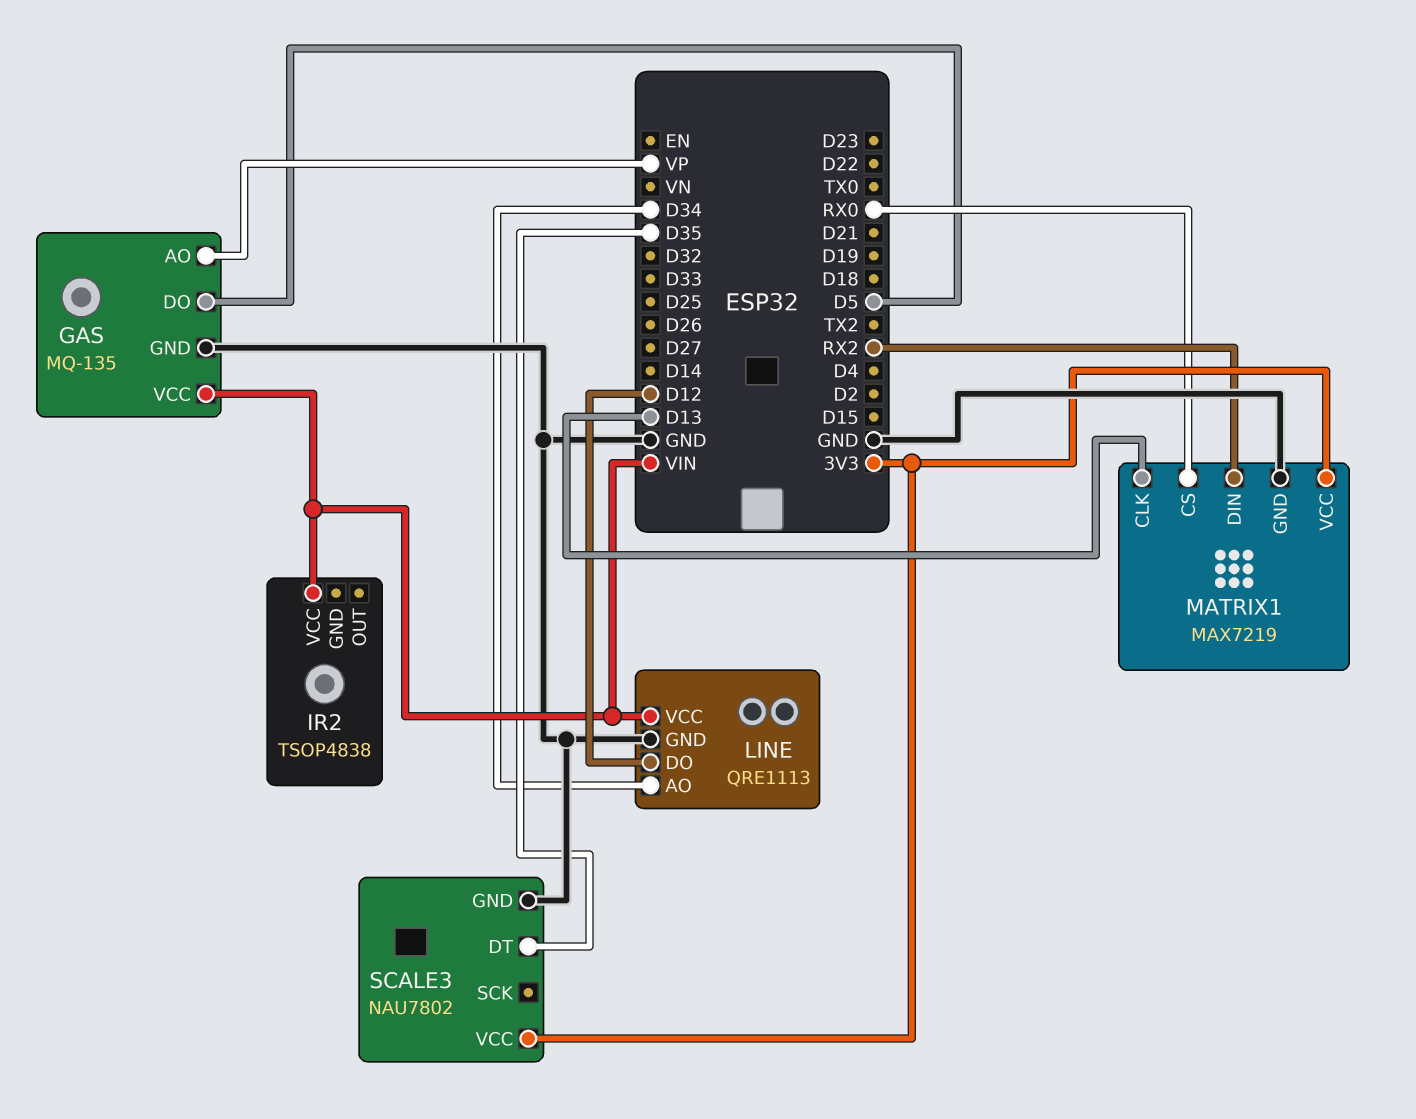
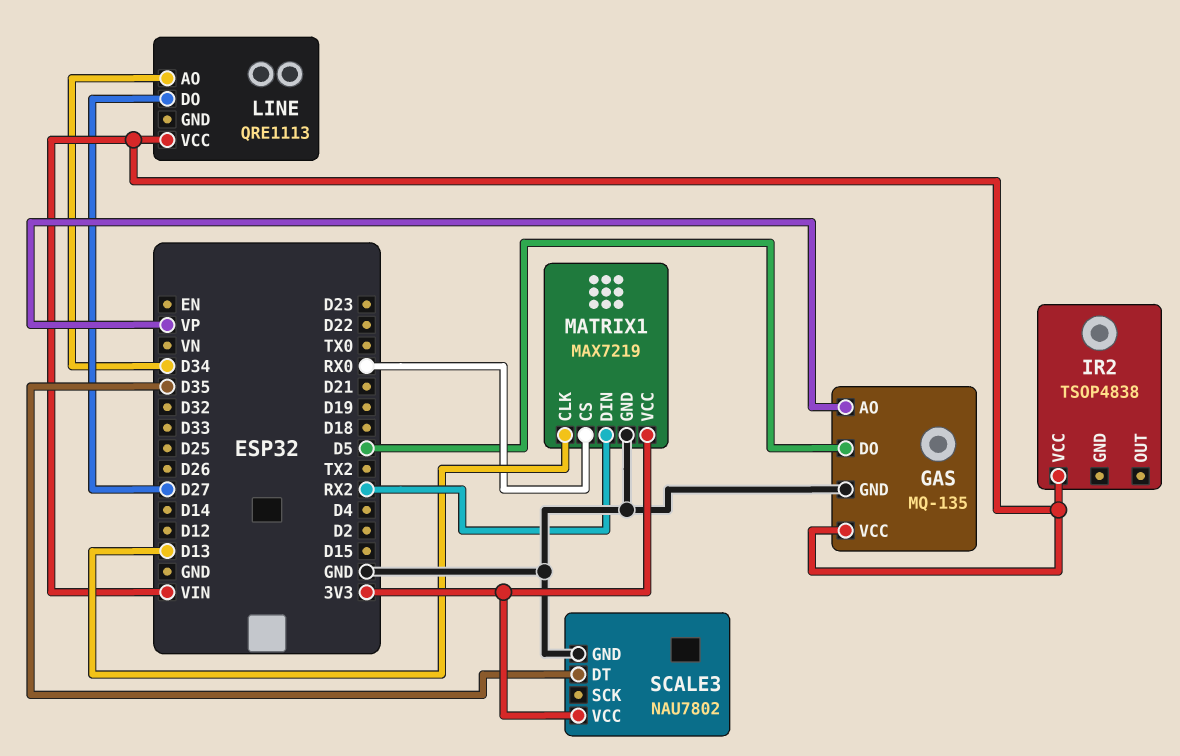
LINE pin DO: D12 -> D27
LINE pin GND: GND -> none

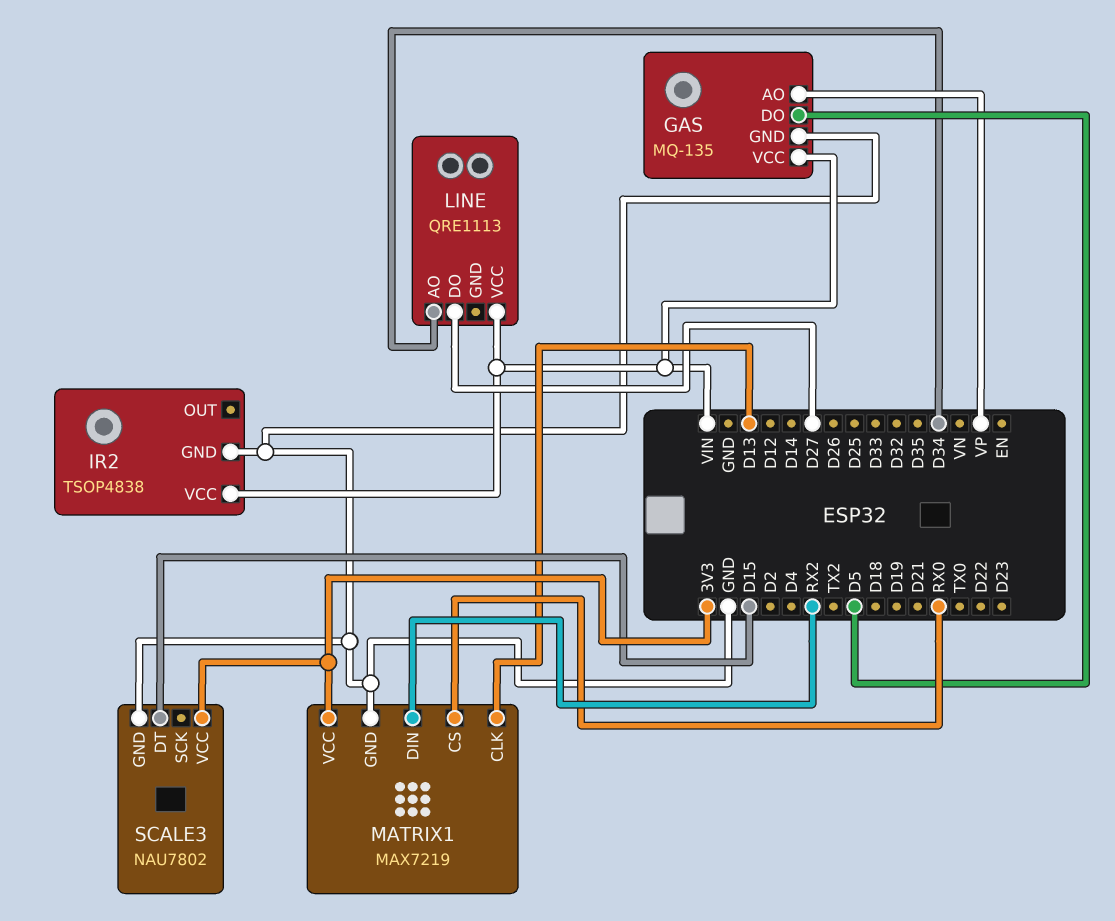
IR2 pin GND: none -> GND
SCALE3 pin DT: D35 -> D15

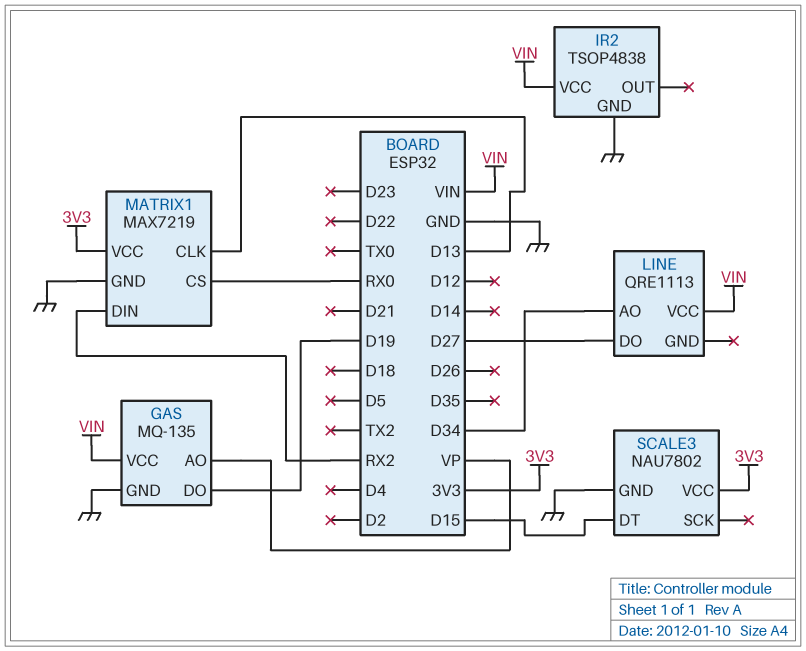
GAS pin DO: D5 -> D19

